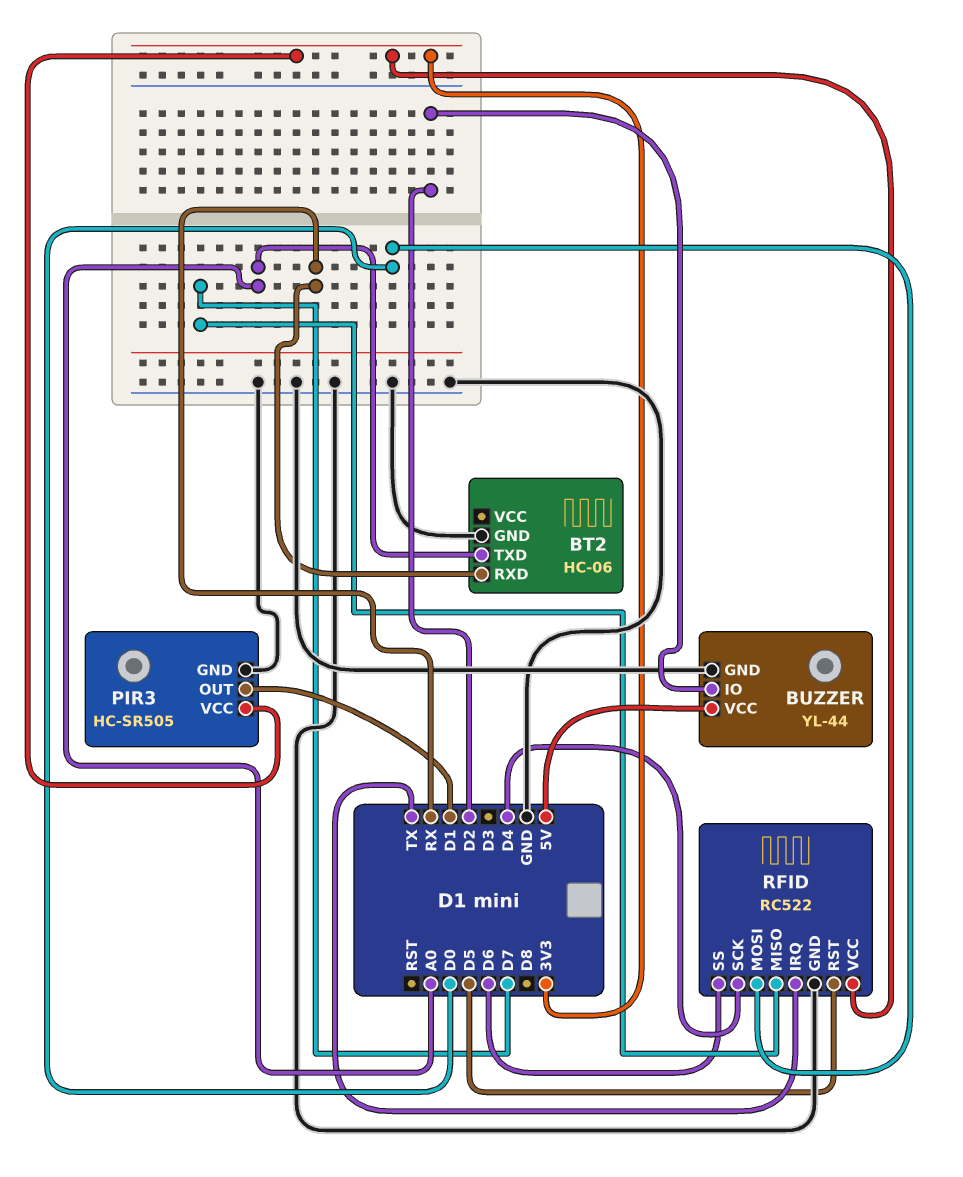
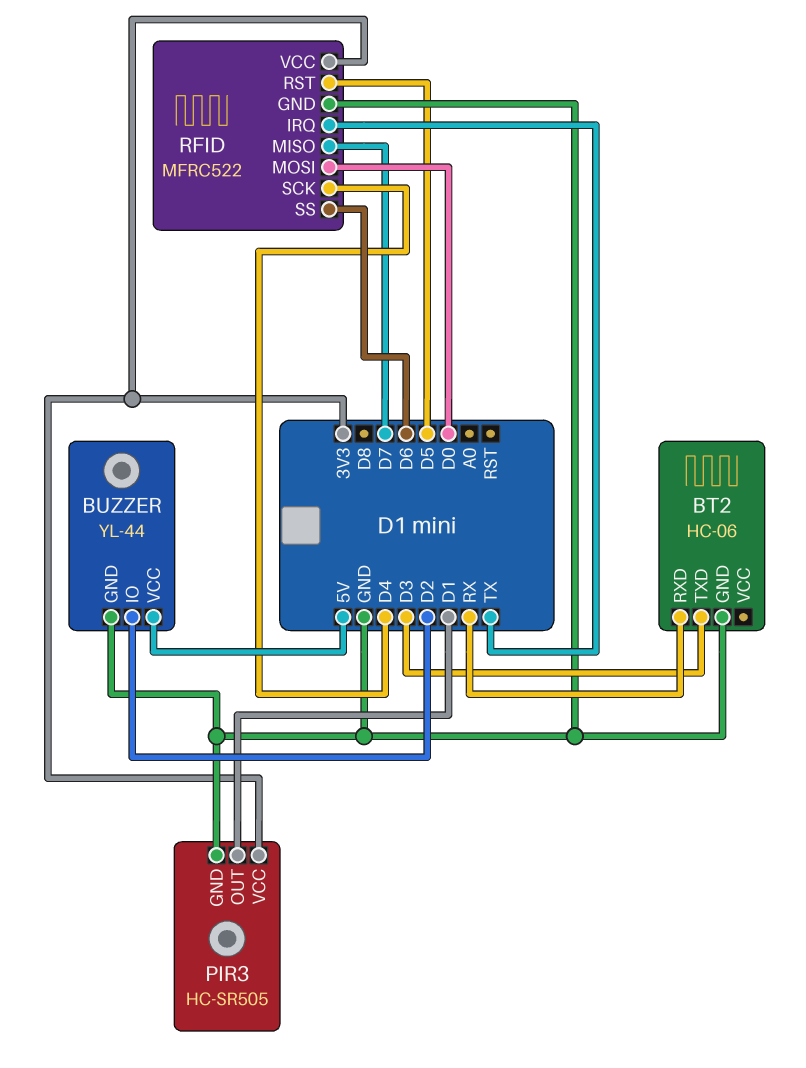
BT2 pin TXD: A0 -> D3
RFID: RC522 -> MFRC522

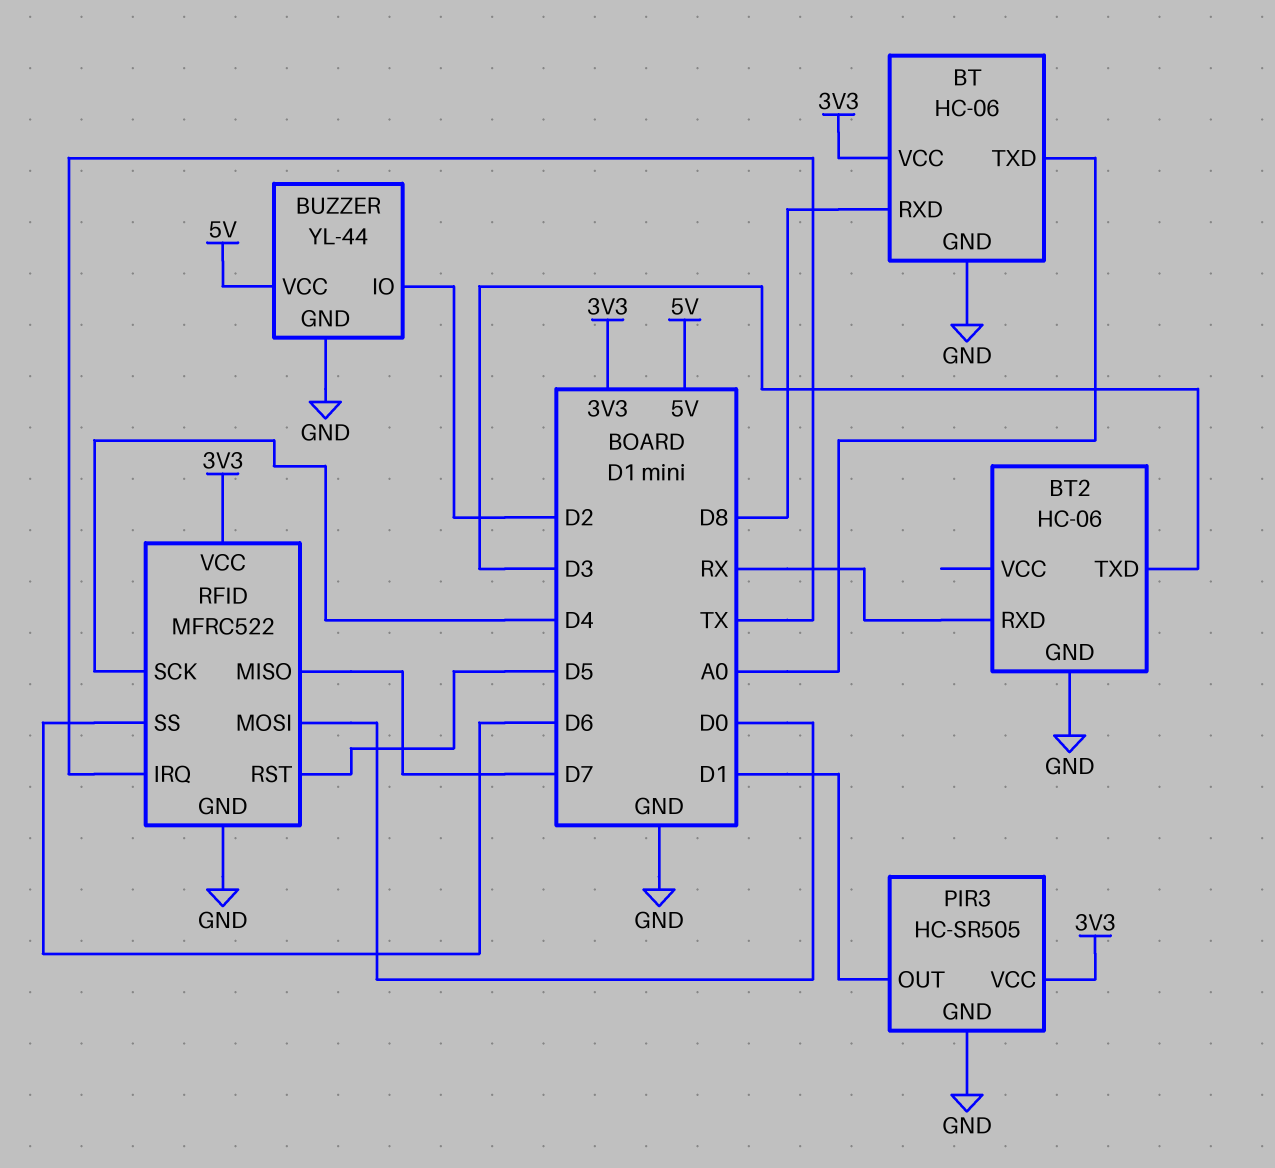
BT: none -> HC-06
BT pin GND: none -> GND
BT pin RXD: none -> D8
BT pin TXD: none -> A0
BT pin VCC: none -> 3V3

